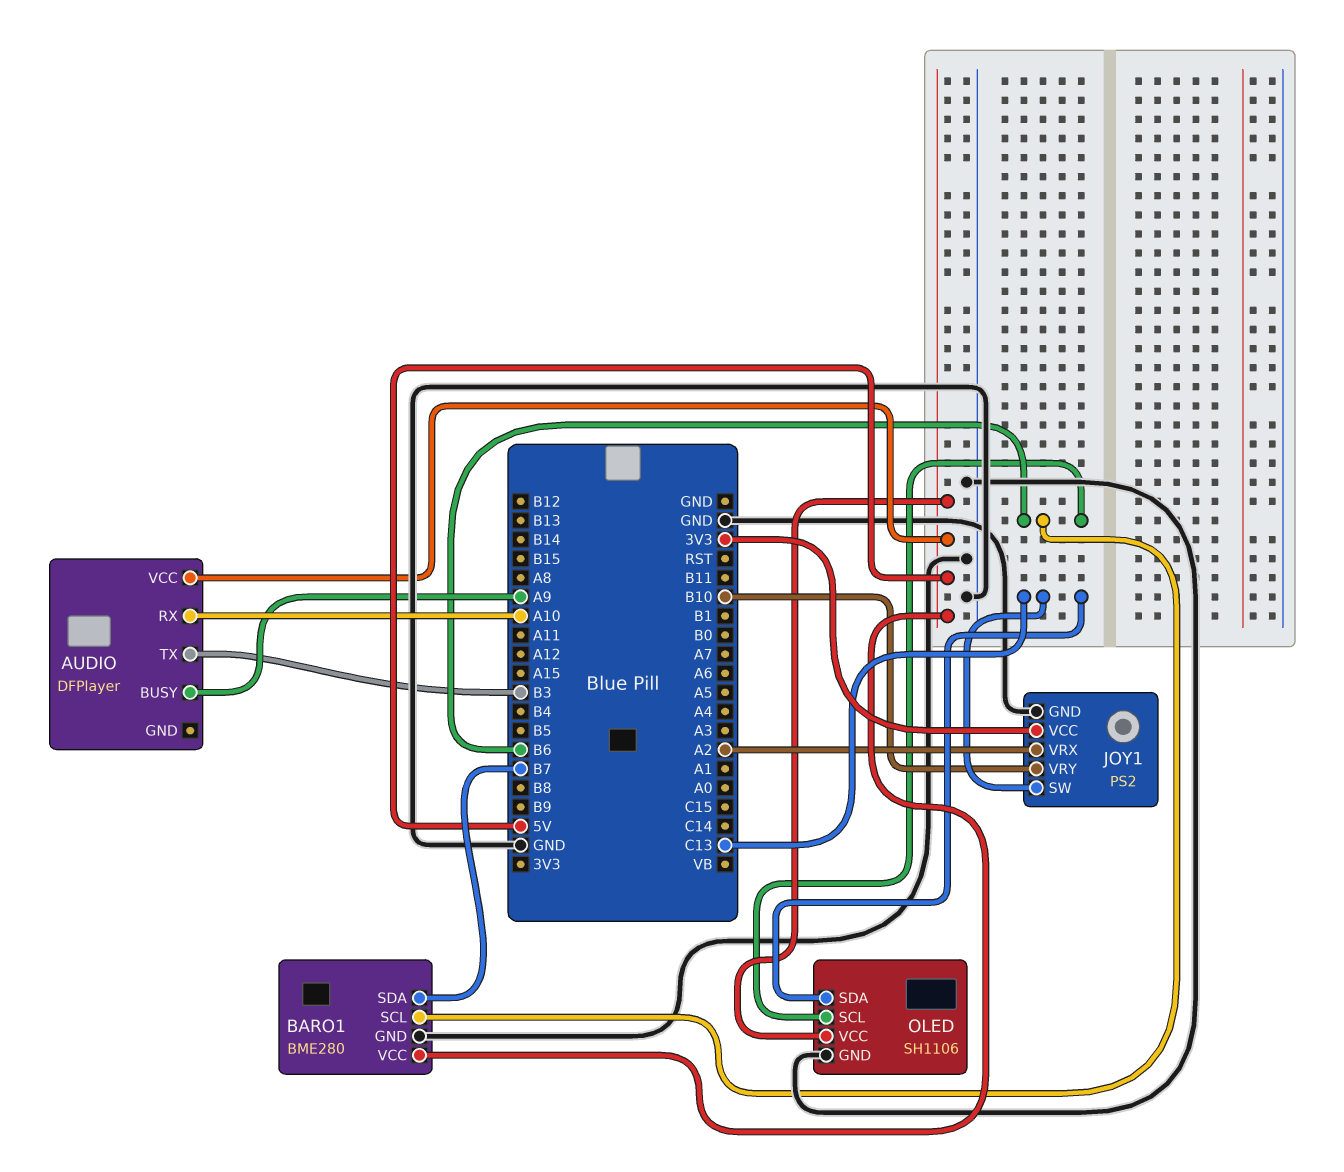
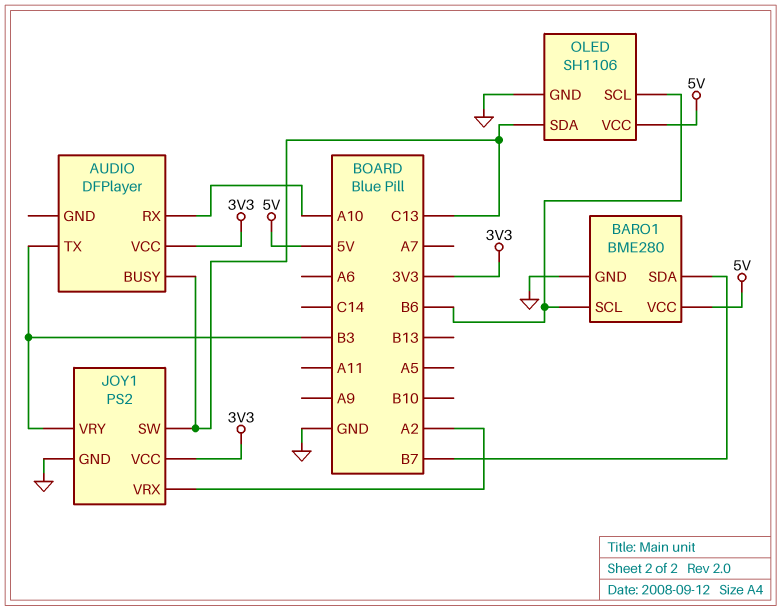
AUDIO pin BUSY: A9 -> C13
AUDIO pin VCC: 5V -> 3V3
JOY1 pin VRY: B10 -> B3

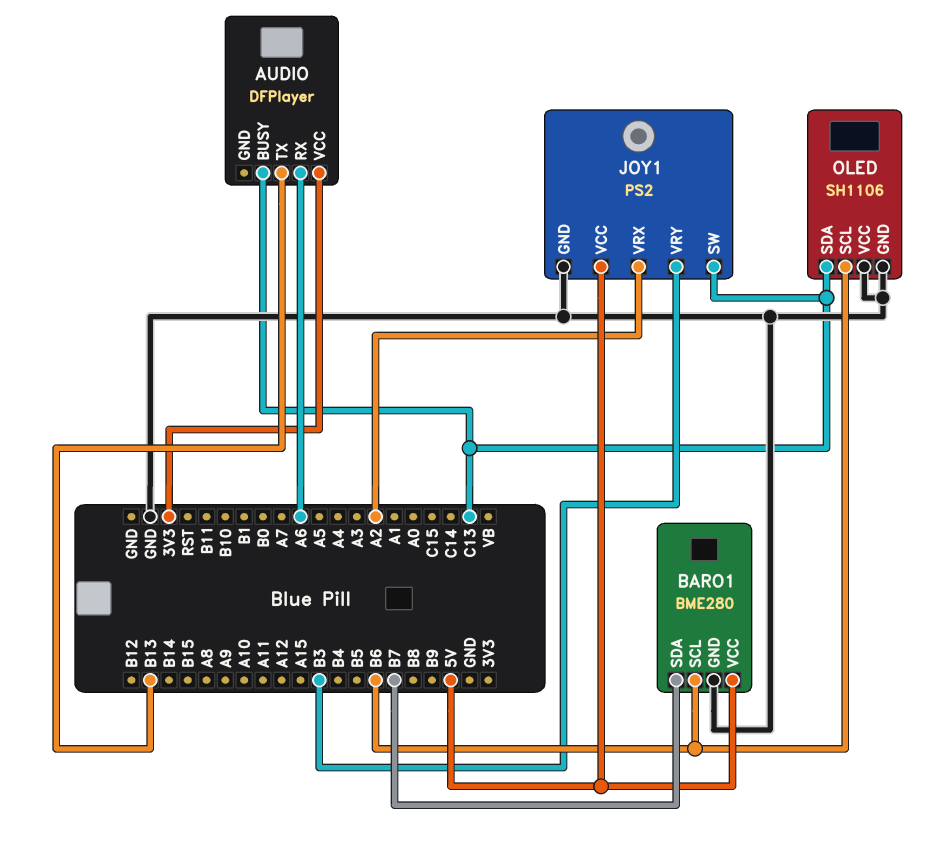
AUDIO pin RX: A10 -> A6
AUDIO pin TX: B3 -> B13
JOY1 pin VCC: 3V3 -> 5V
OLED pin VCC: 5V -> GND

